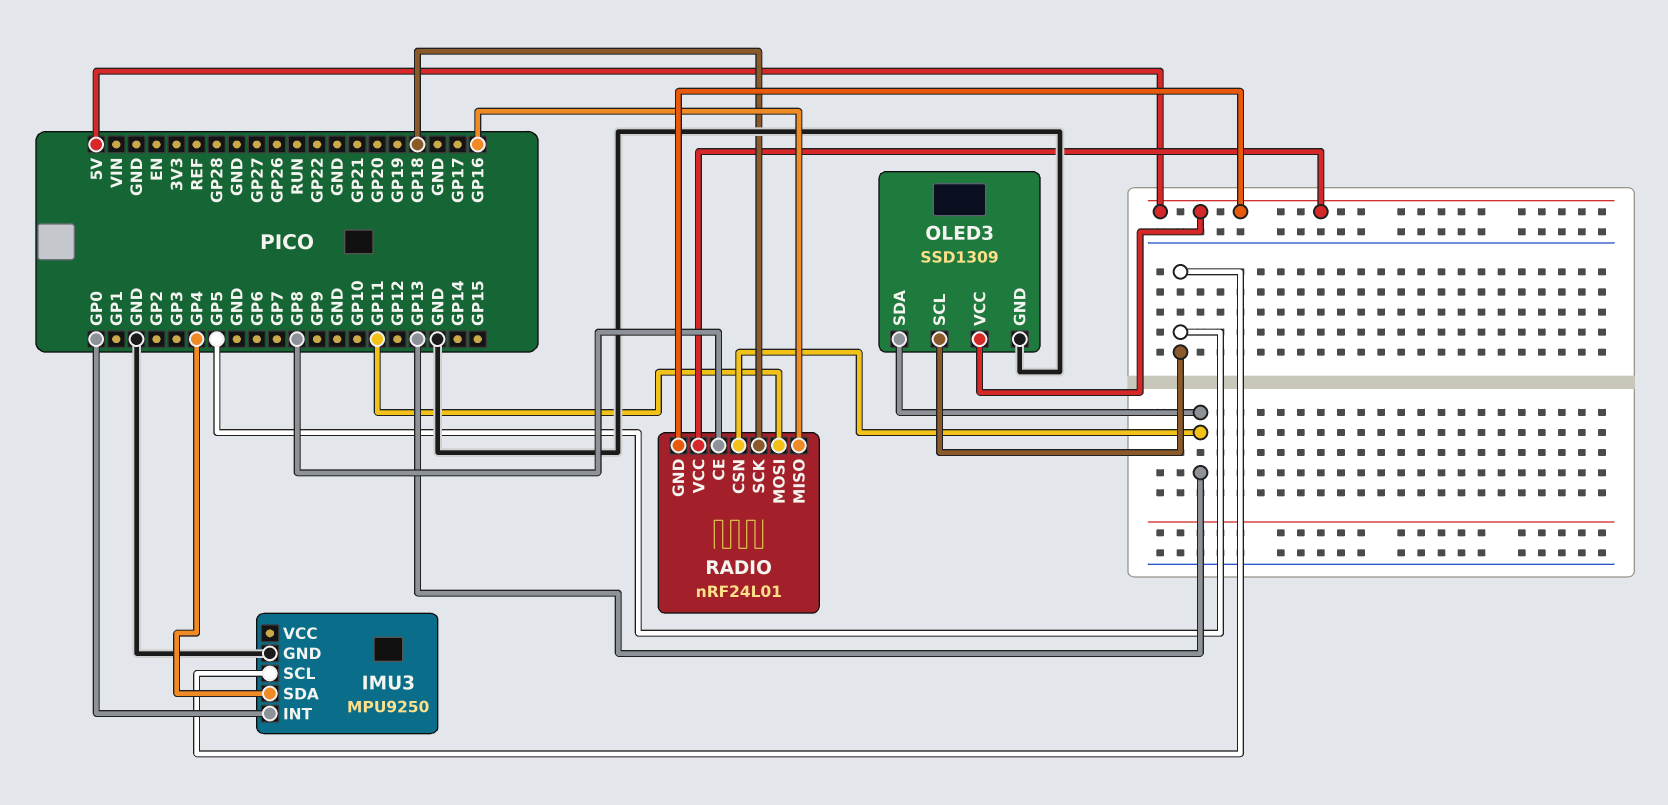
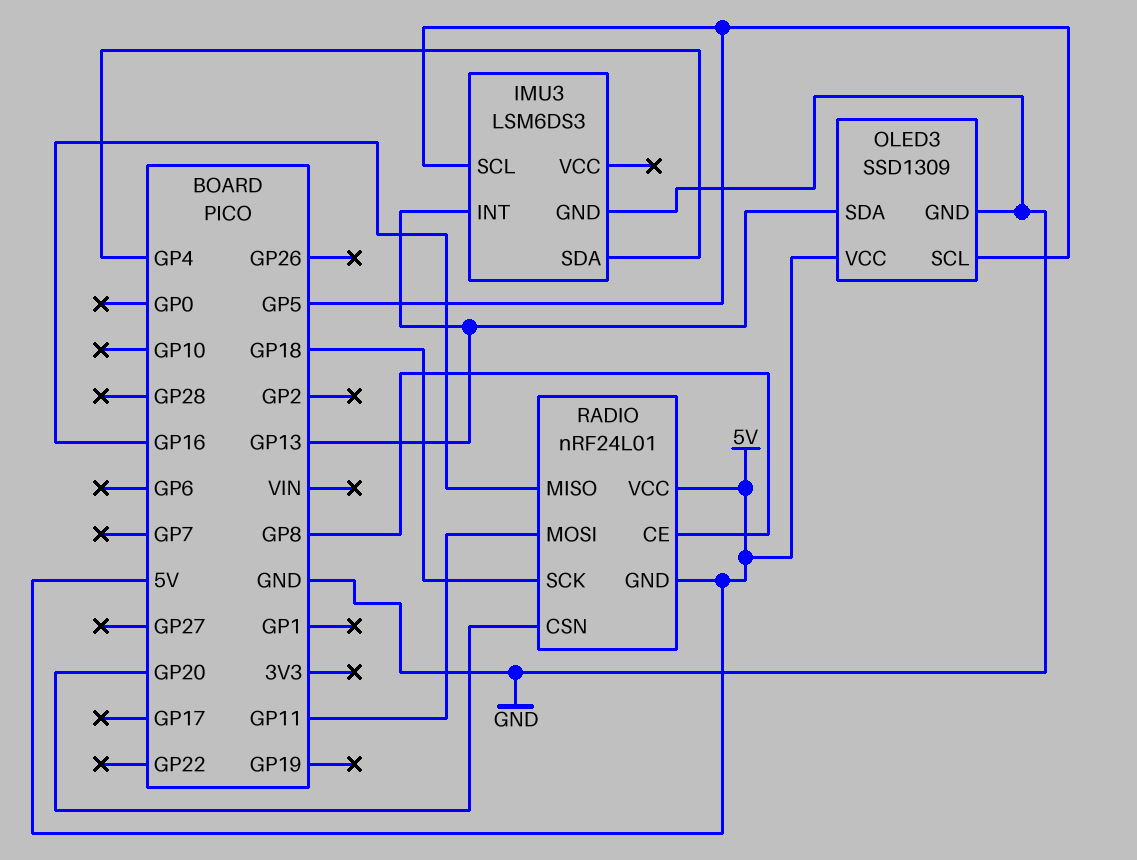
IMU3: MPU9250 -> LSM6DS3
IMU3 pin INT: GP0 -> GP13
RADIO pin CSN: GP13 -> GP20

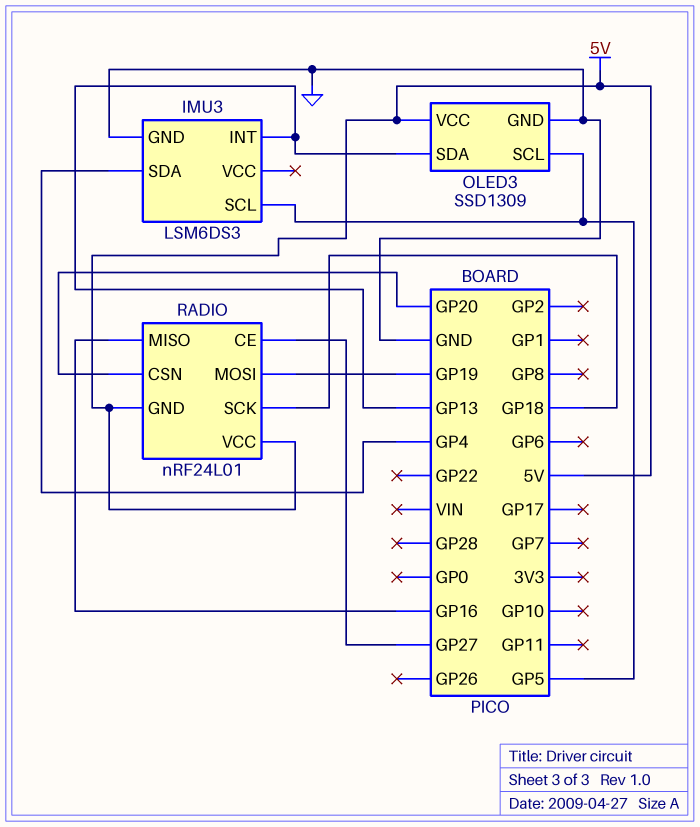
RADIO pin CE: GP8 -> GP27
RADIO pin MOSI: GP11 -> GP19

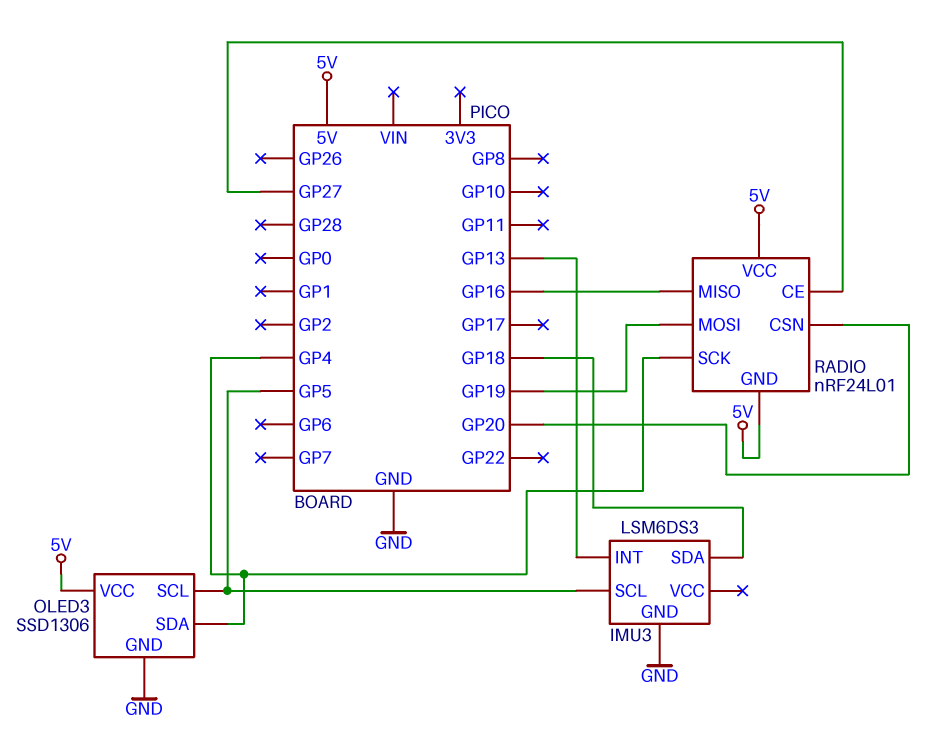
IMU3 pin SDA: GP4 -> GP18
OLED3: SSD1309 -> SSD1306
OLED3 pin SDA: GP13 -> GP4
RADIO pin SCK: GP18 -> GP4

